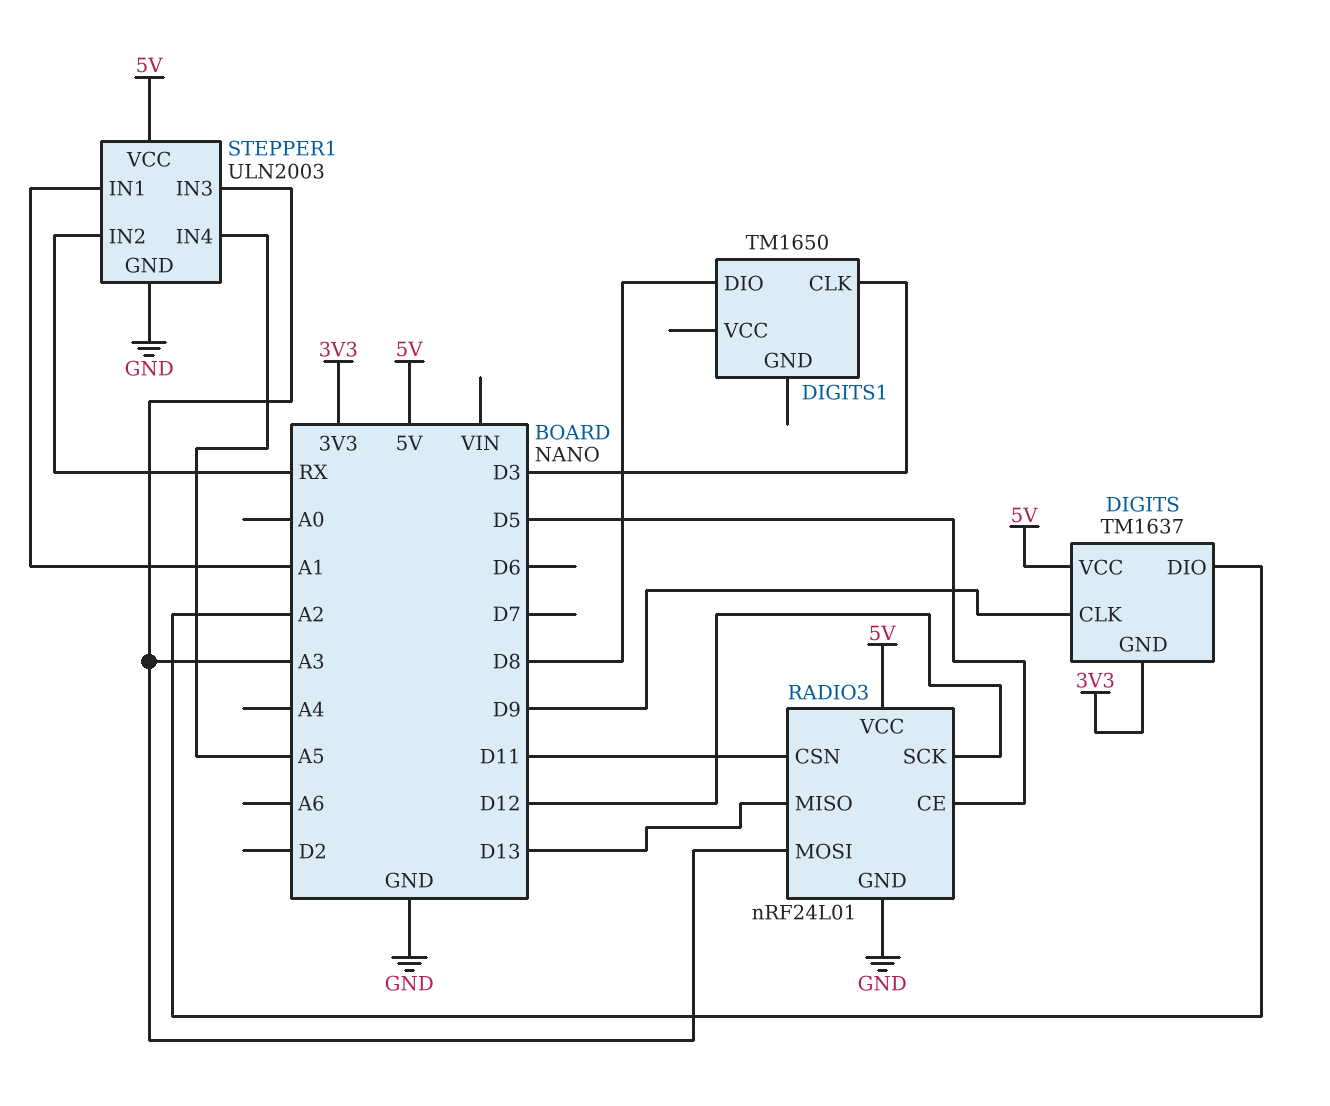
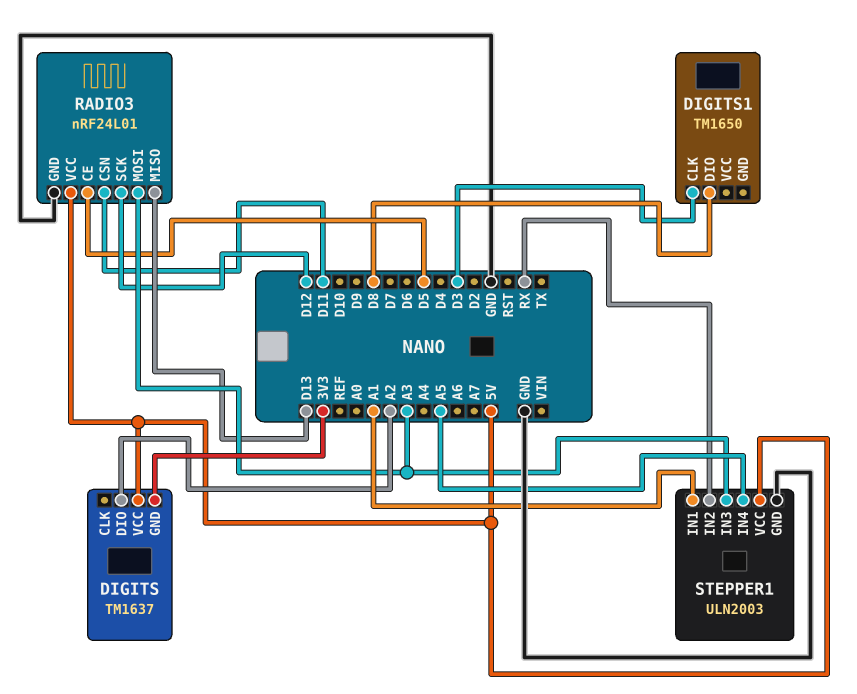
DIGITS pin CLK: D9 -> none

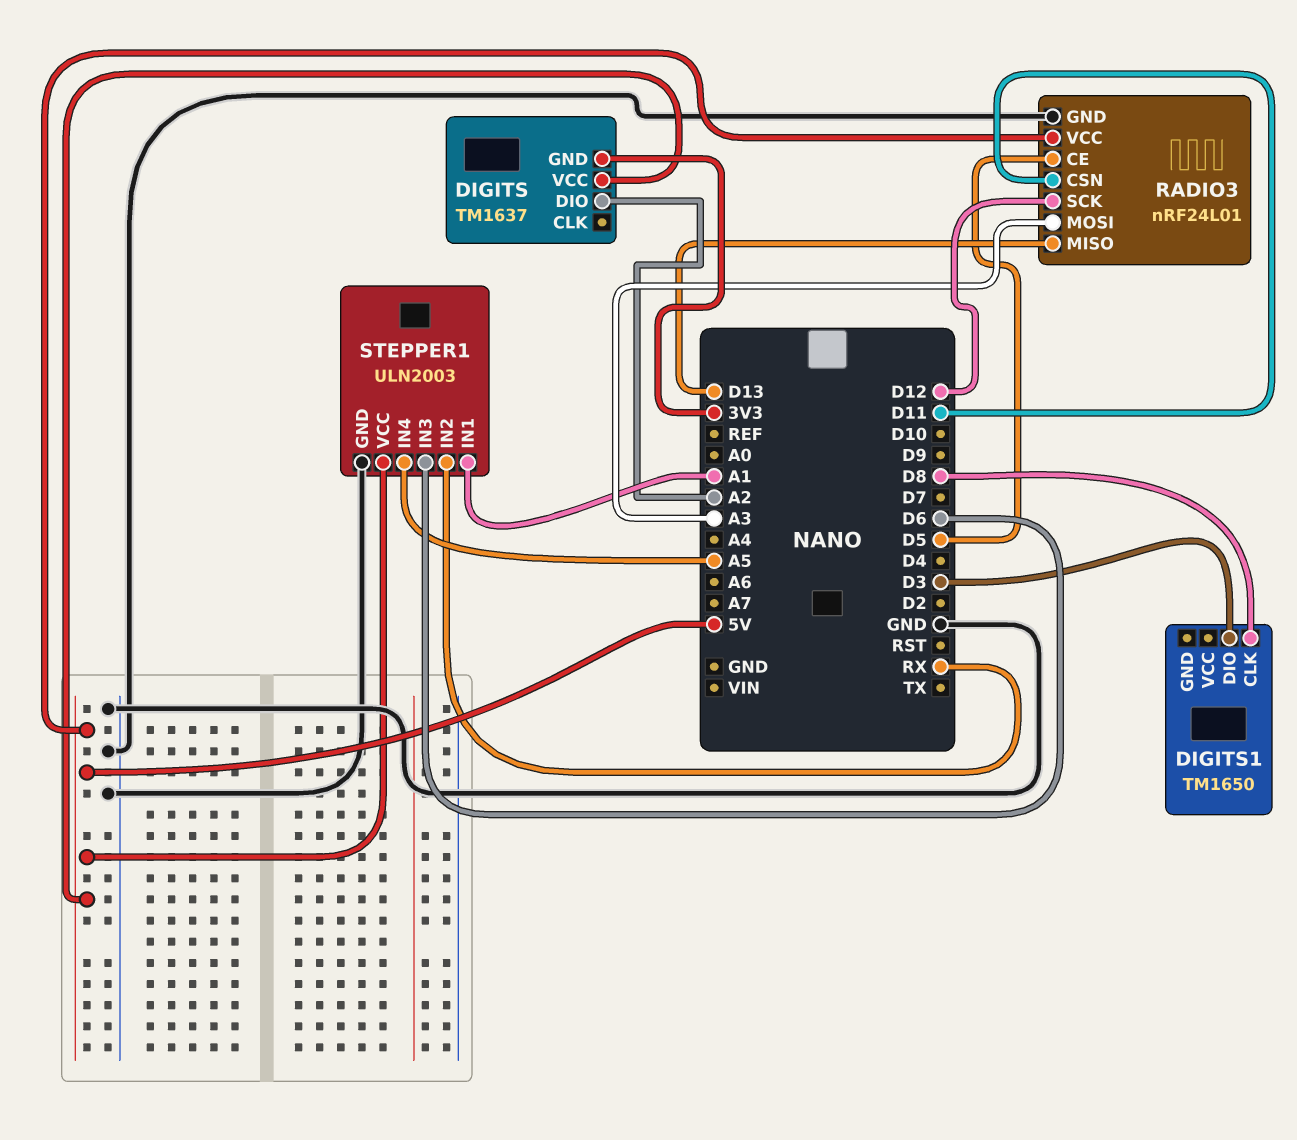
DIGITS1 pin CLK: D3 -> D8
DIGITS1 pin DIO: D8 -> D3
STEPPER1 pin IN3: A3 -> D6

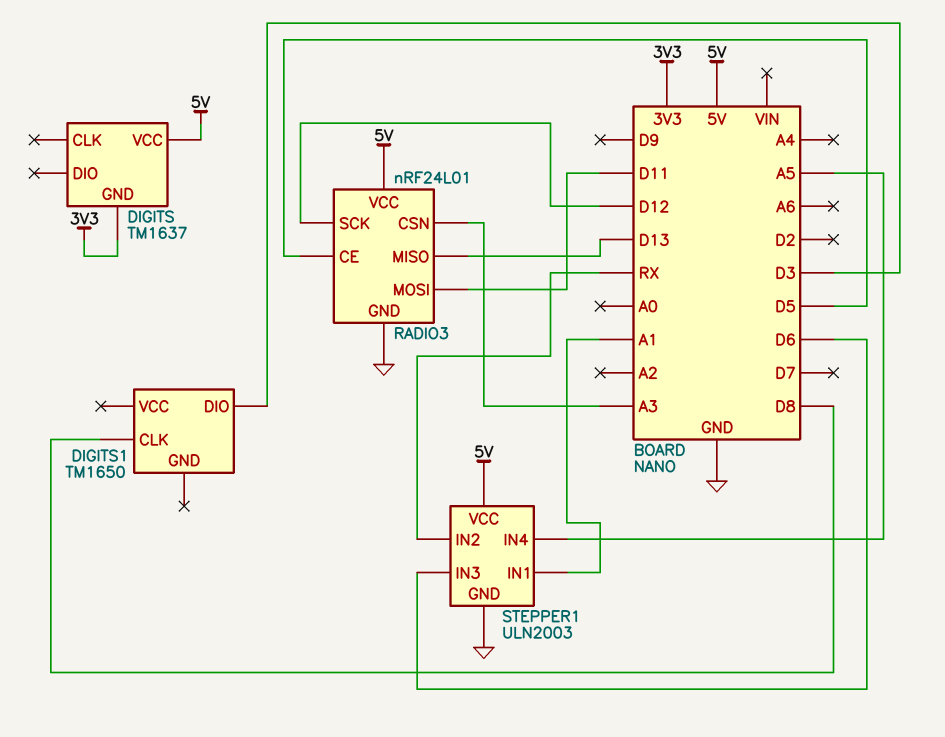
DIGITS pin DIO: A2 -> none
RADIO3 pin CSN: D11 -> A3
RADIO3 pin MOSI: A3 -> D11

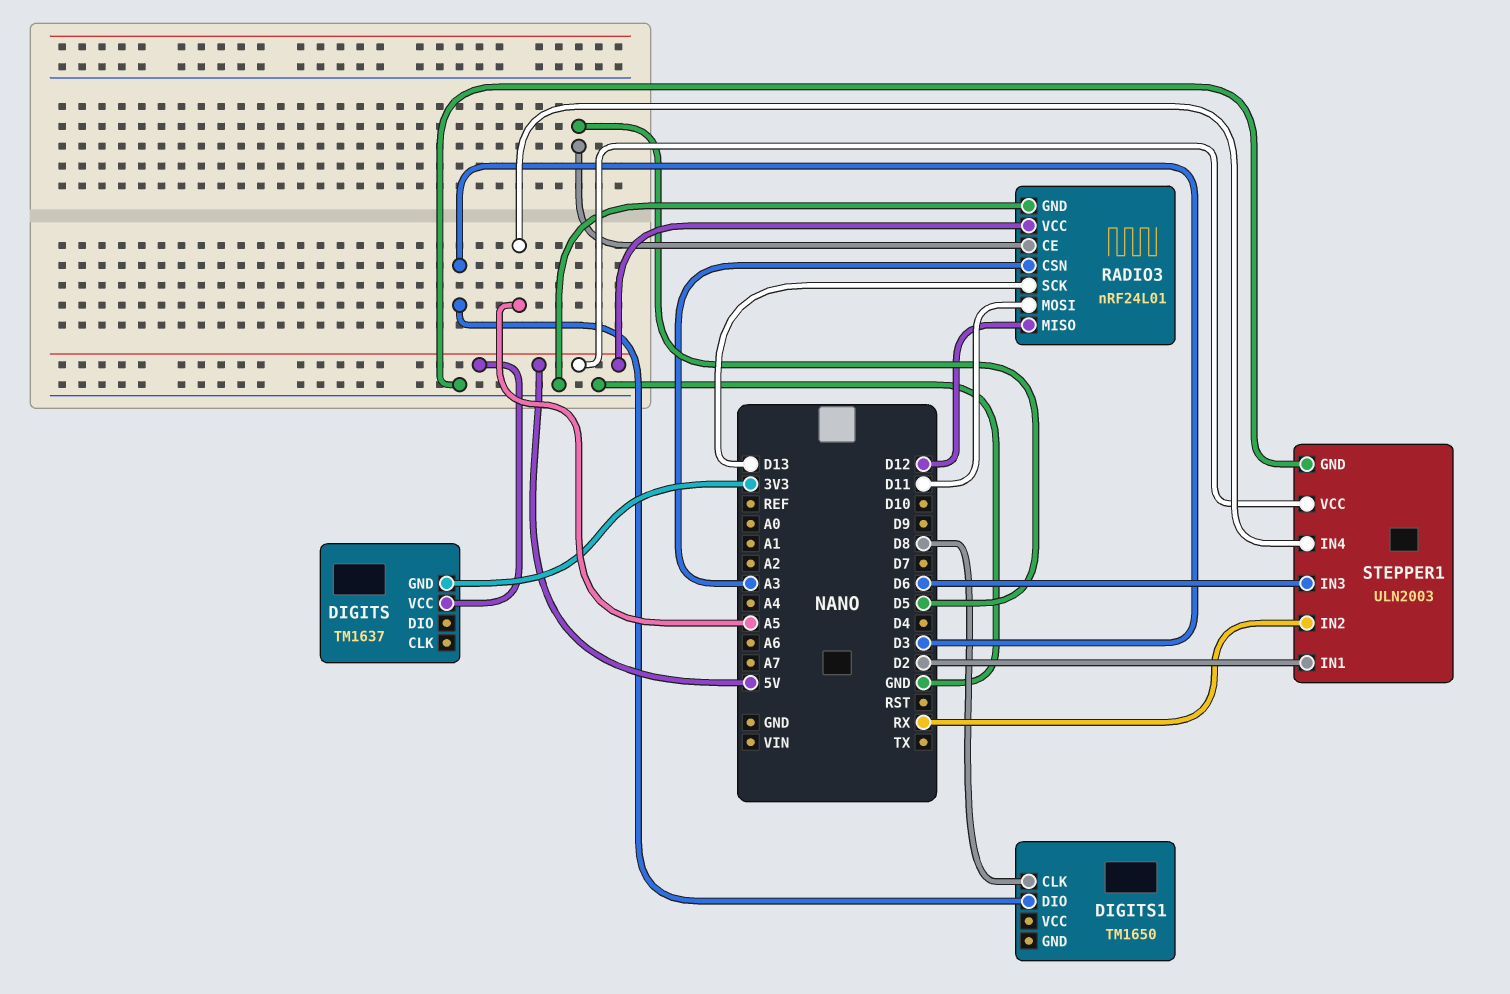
RADIO3 pin MISO: D13 -> D12
RADIO3 pin SCK: D12 -> D13
STEPPER1 pin IN1: A1 -> D2

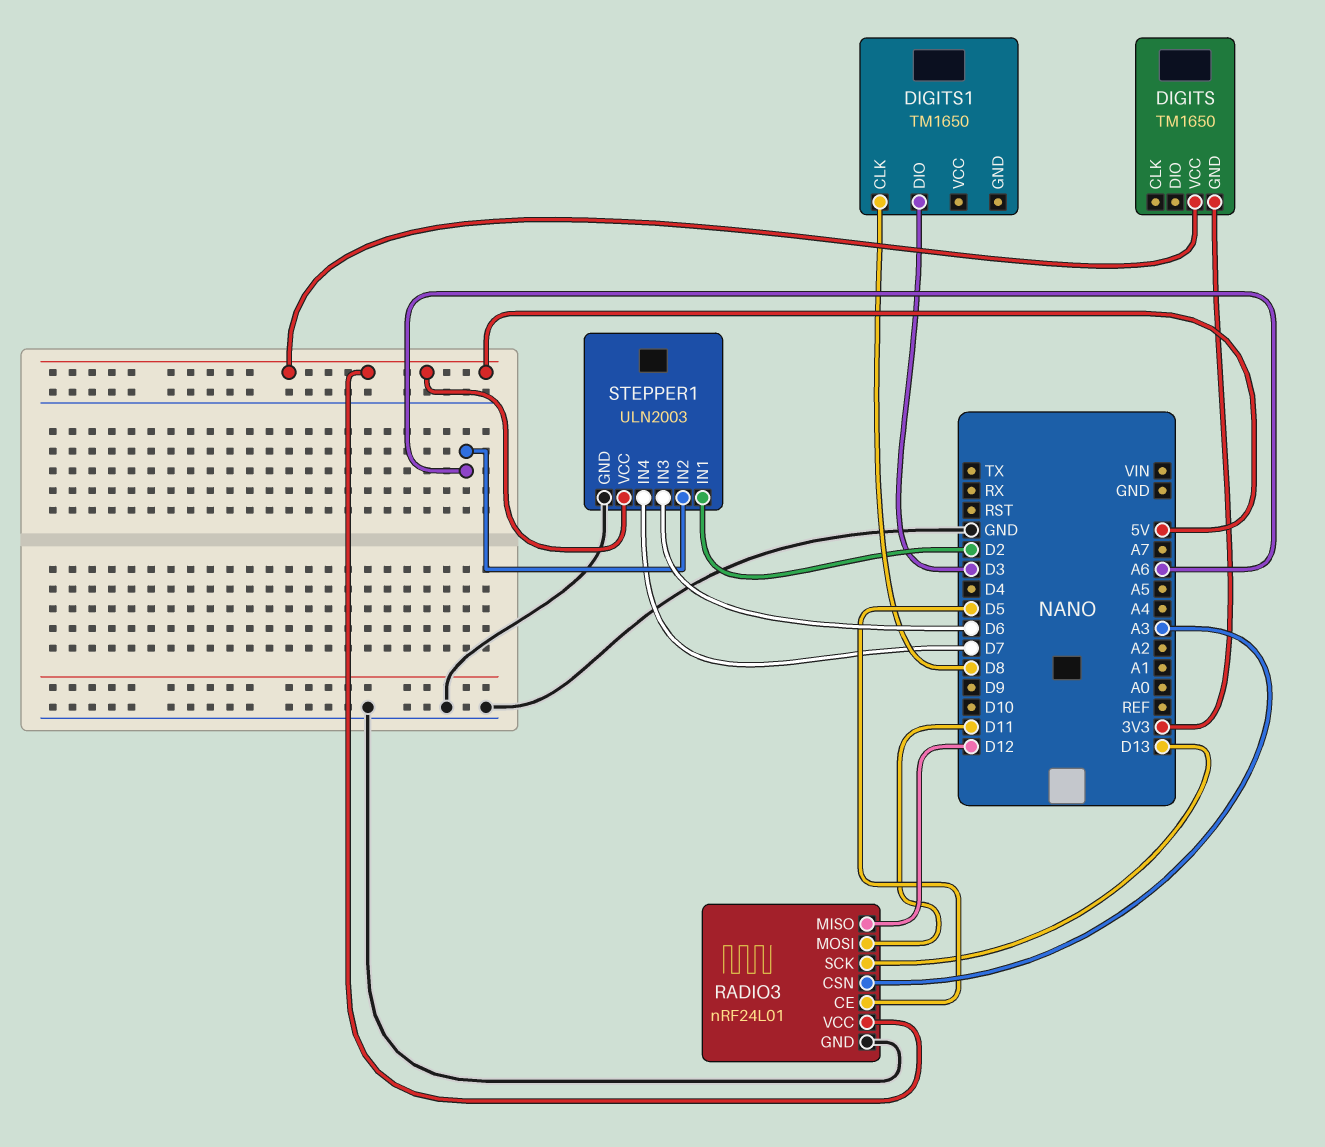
DIGITS: TM1637 -> TM1650
STEPPER1 pin IN2: RX -> A6
STEPPER1 pin IN4: A5 -> D7

